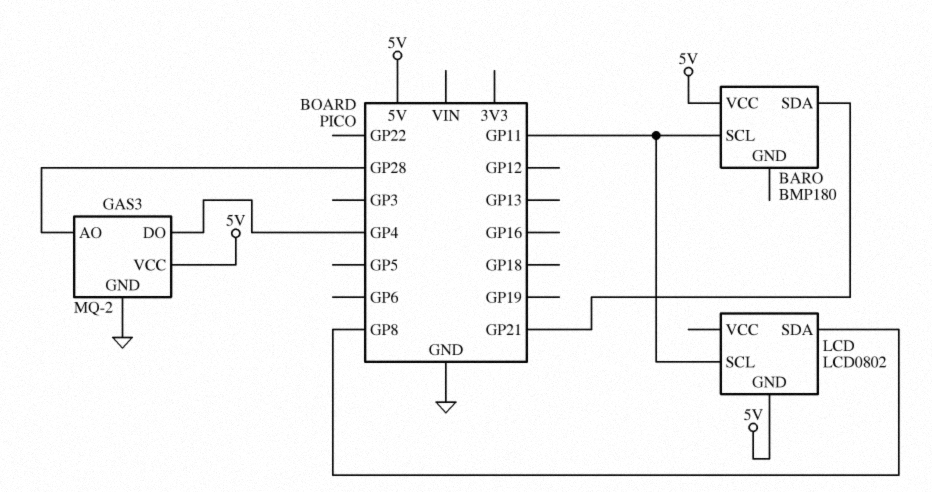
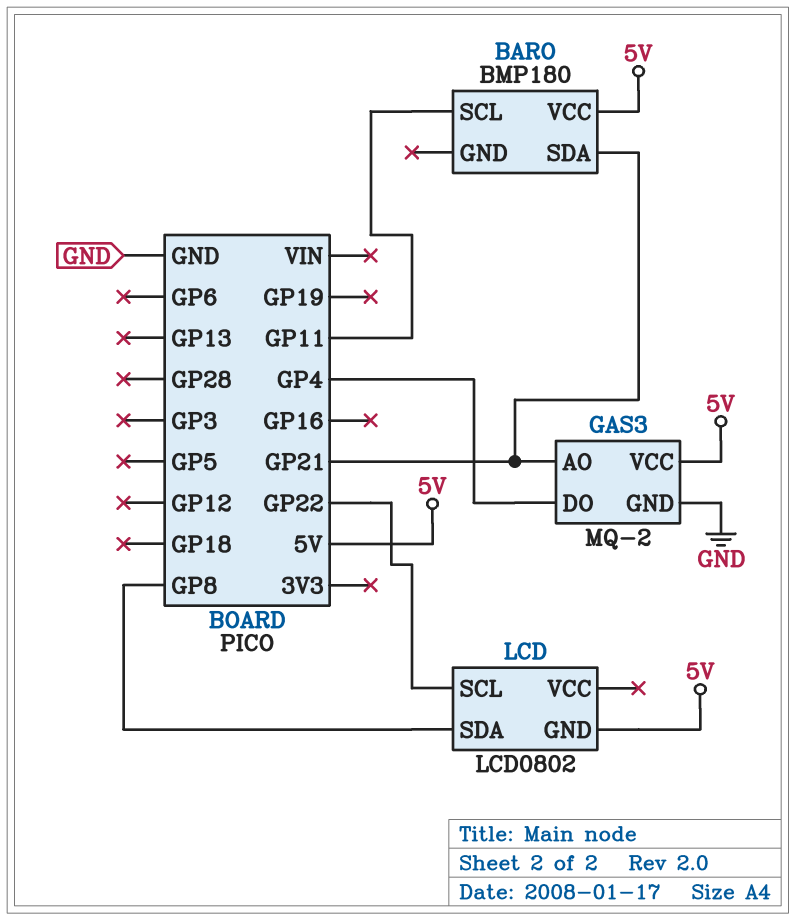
GAS3 pin AO: GP28 -> GP21
LCD pin SCL: GP11 -> GP22

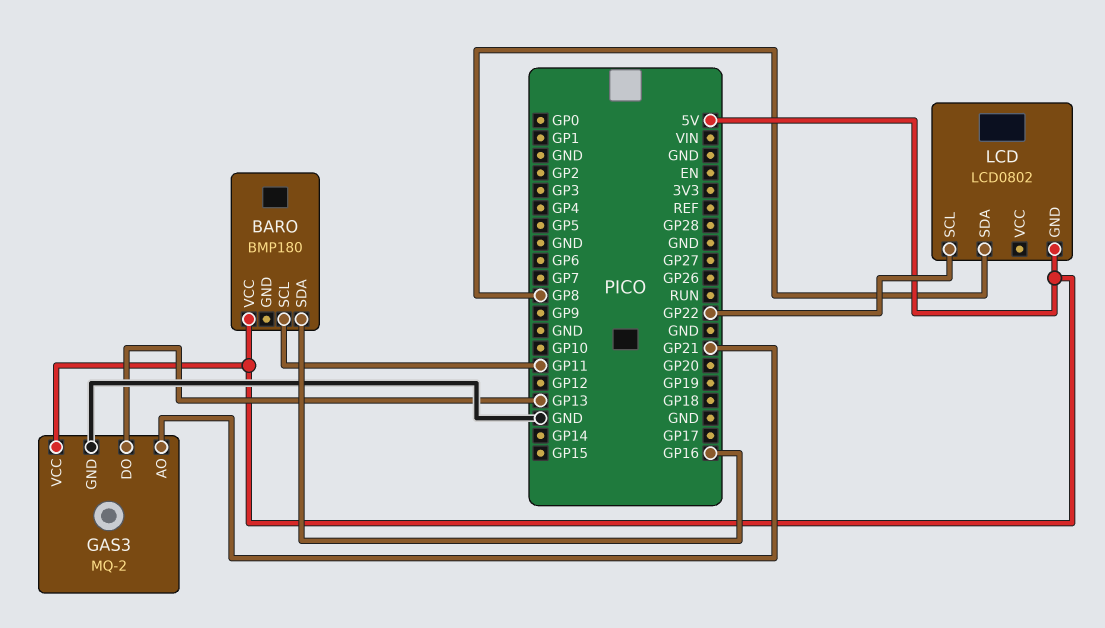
BARO pin SDA: GP21 -> GP16
GAS3 pin DO: GP4 -> GP13

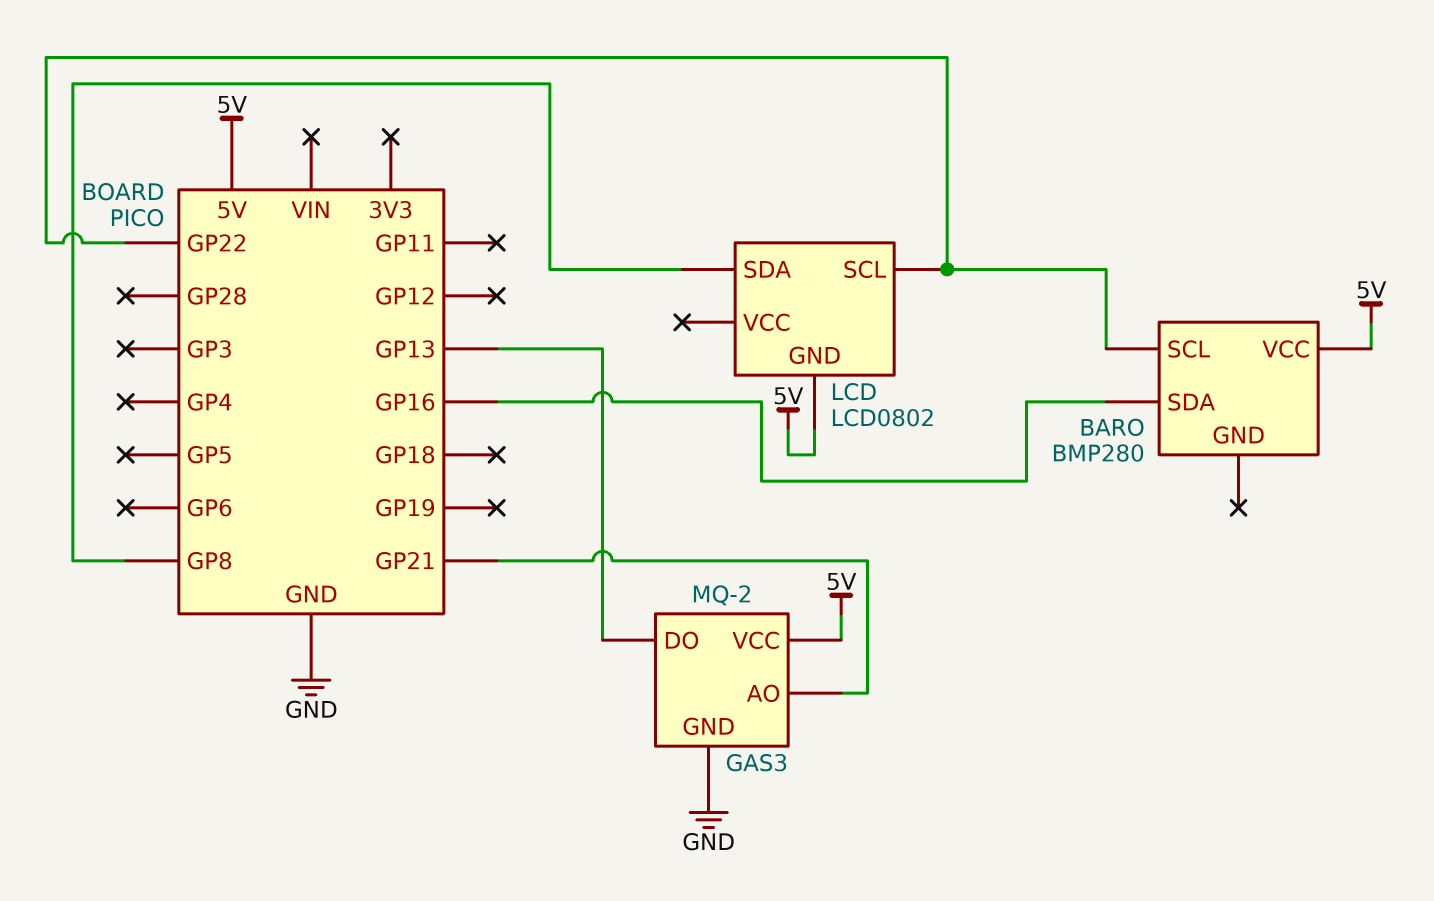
BARO: BMP180 -> BMP280
BARO pin SCL: GP11 -> GP22

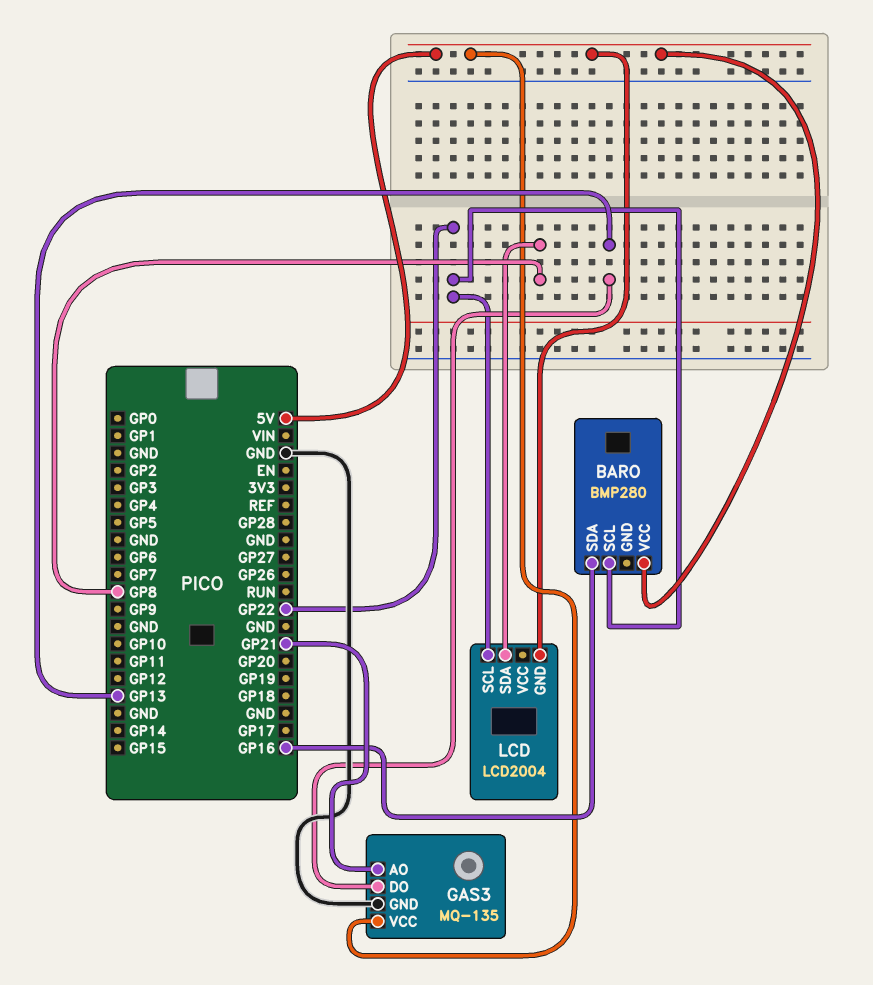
GAS3: MQ-2 -> MQ-135
LCD: LCD0802 -> LCD2004

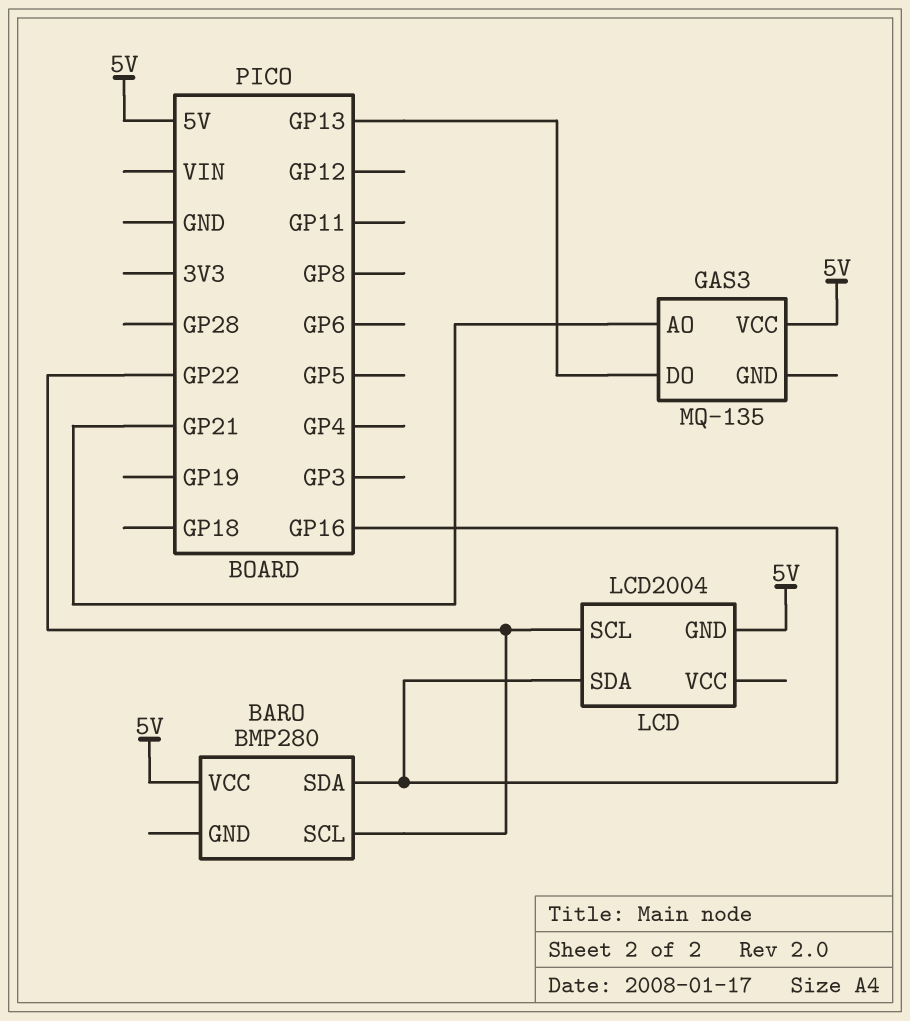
GAS3 pin GND: GND -> none
LCD pin SDA: GP8 -> GP16

